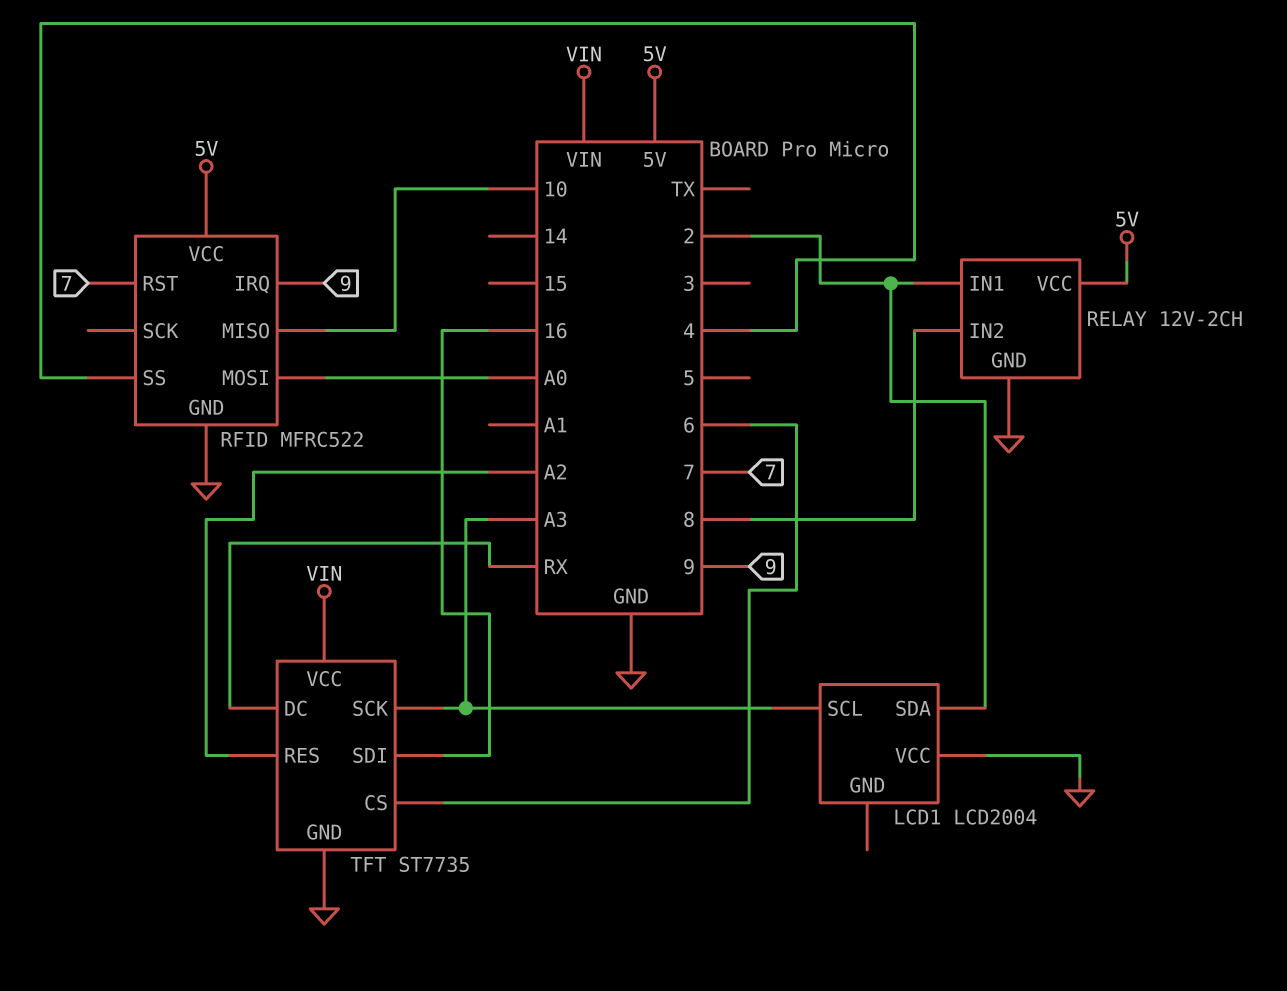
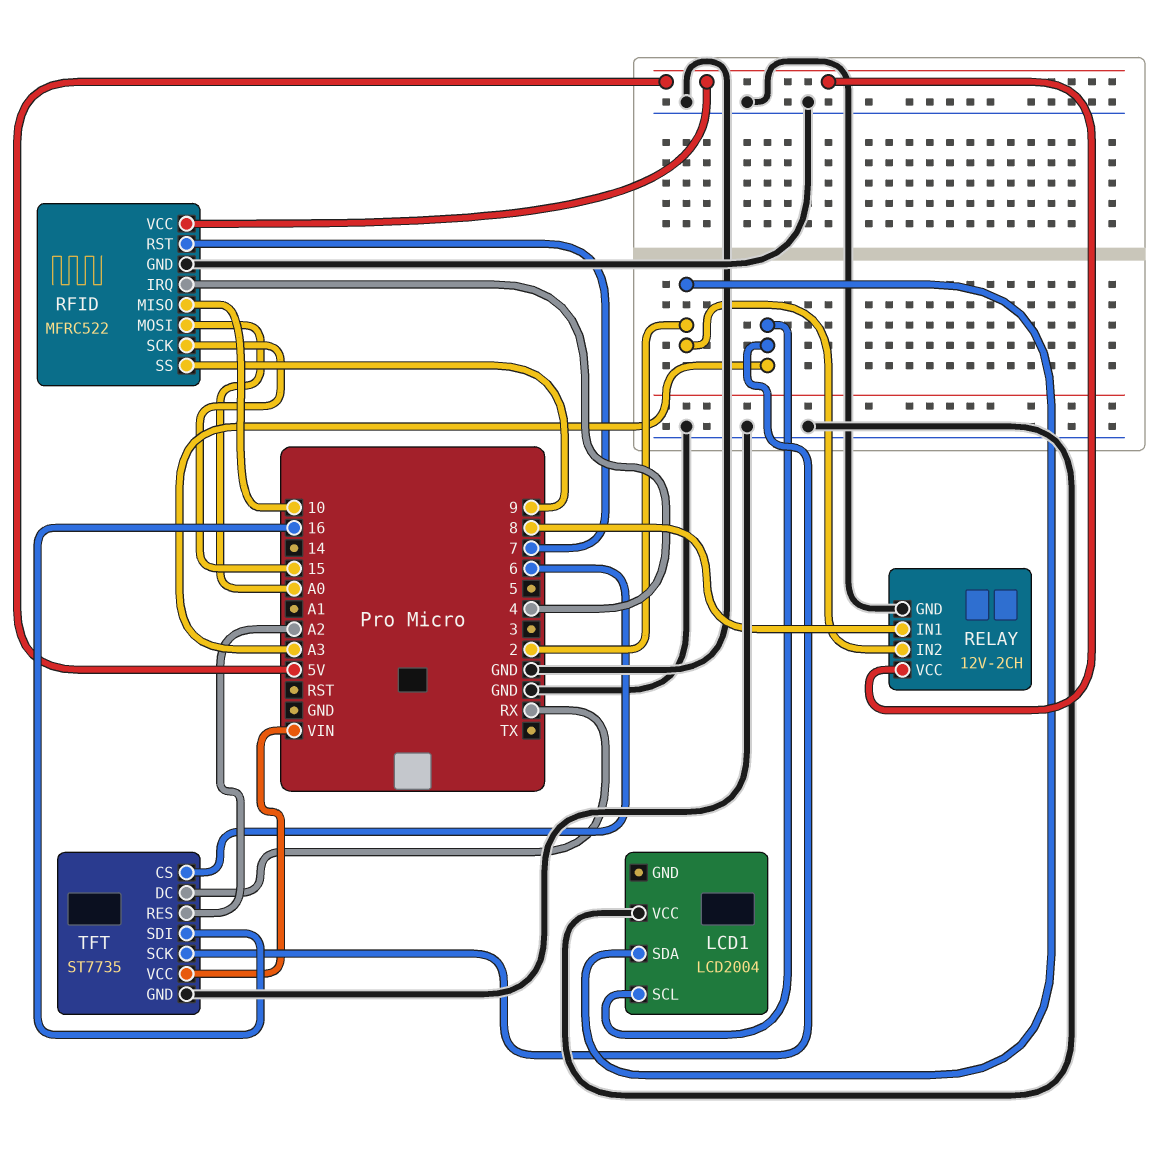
RELAY pin IN1: 2 -> 8
RELAY pin IN2: 8 -> 2
RFID pin IRQ: 9 -> 4
RFID pin SCK: none -> 15
RFID pin SS: 4 -> 9

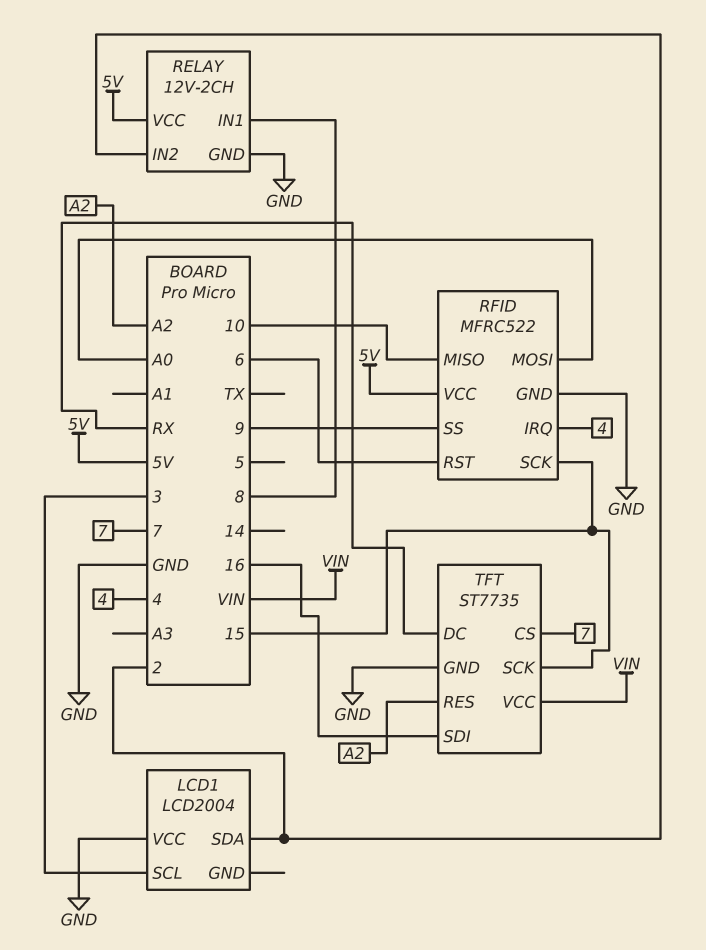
LCD1 pin SCL: A3 -> 3
RFID pin RST: 7 -> 6
TFT pin CS: 6 -> 7
TFT pin SCK: A3 -> 15

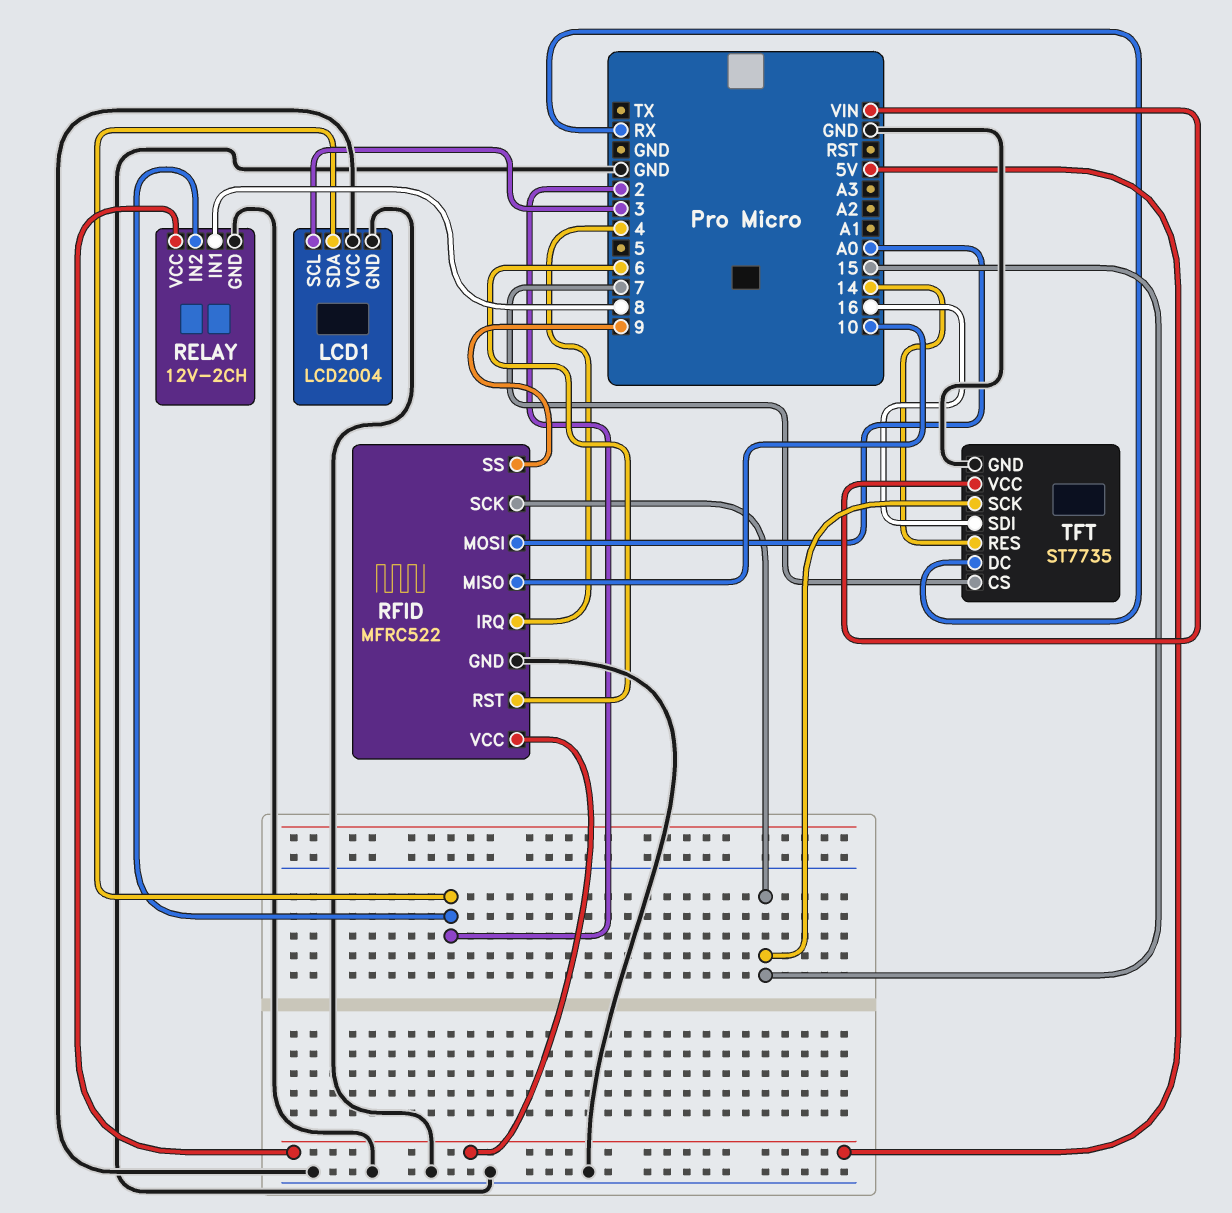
LCD1 pin GND: none -> GND
TFT pin RES: A2 -> 14

